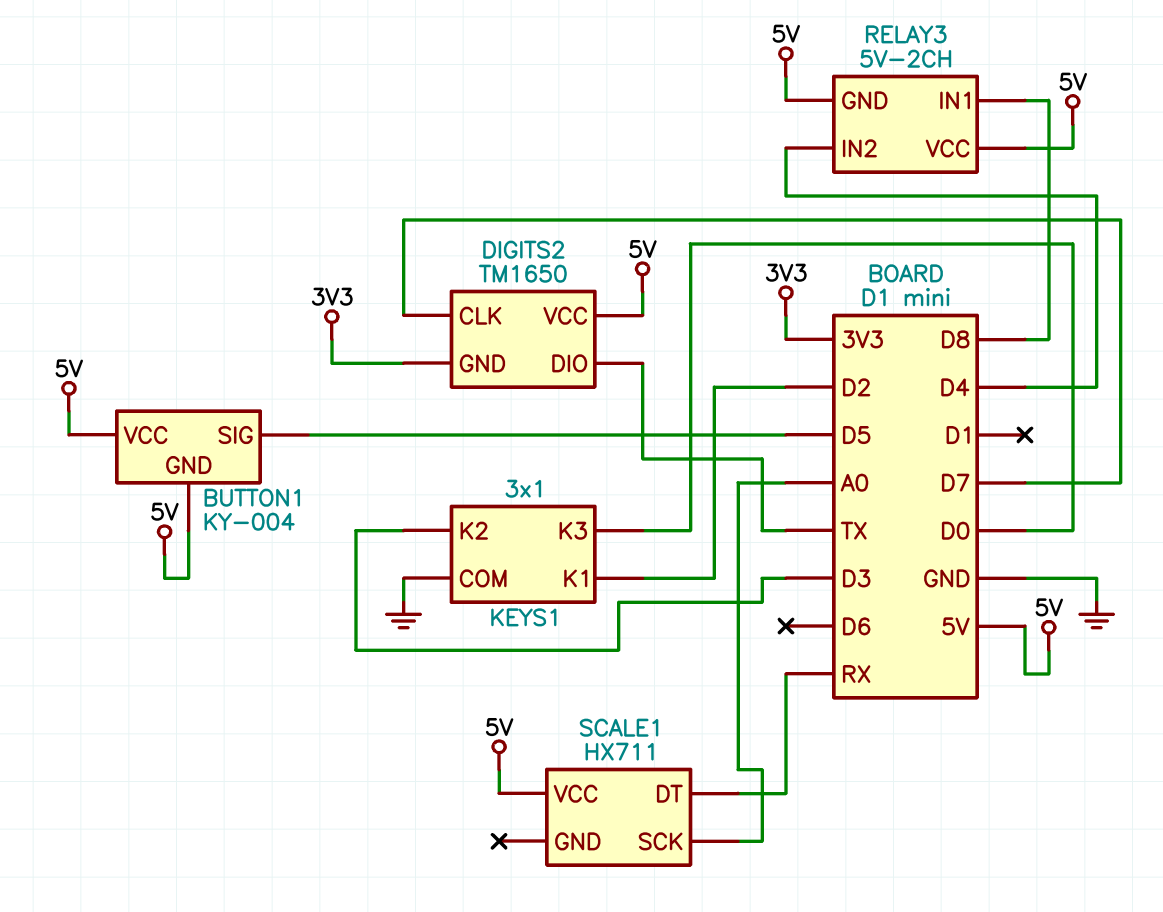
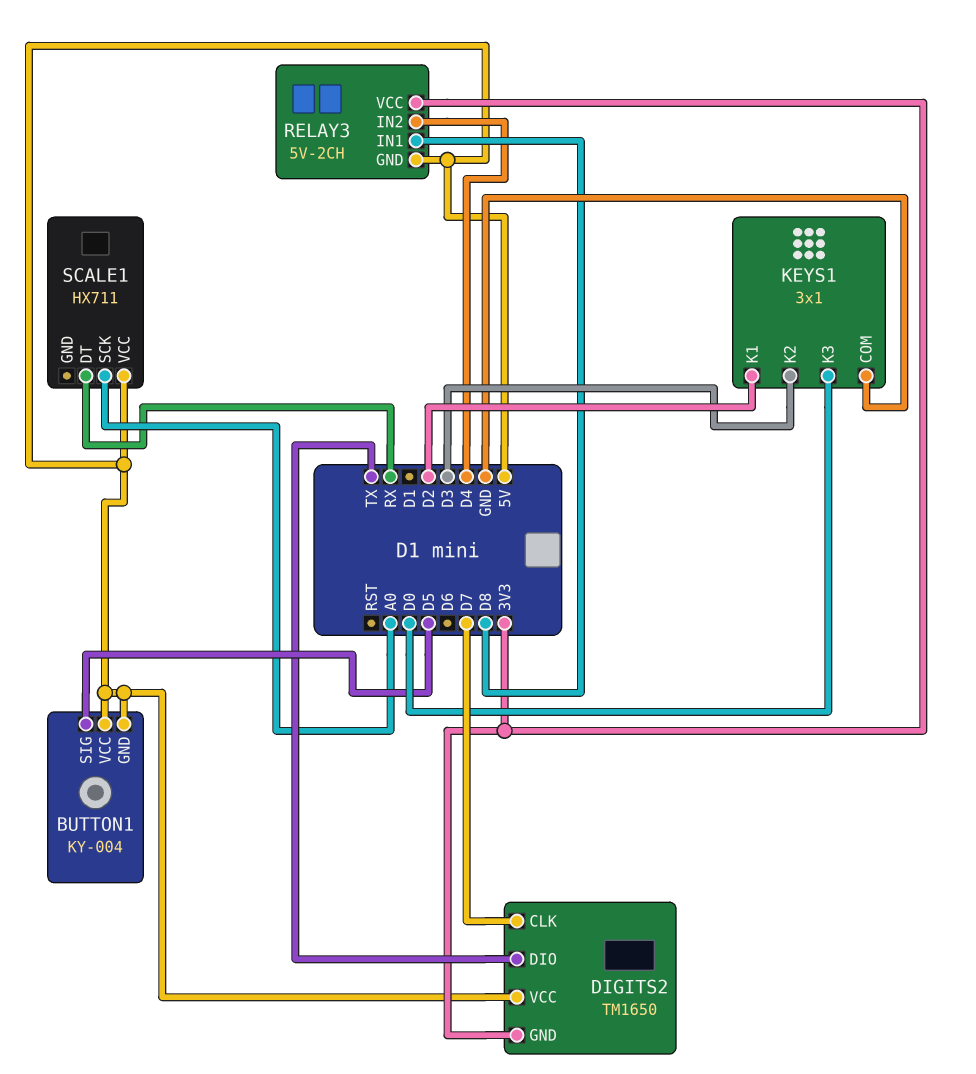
RELAY3 pin VCC: 5V -> 3V3

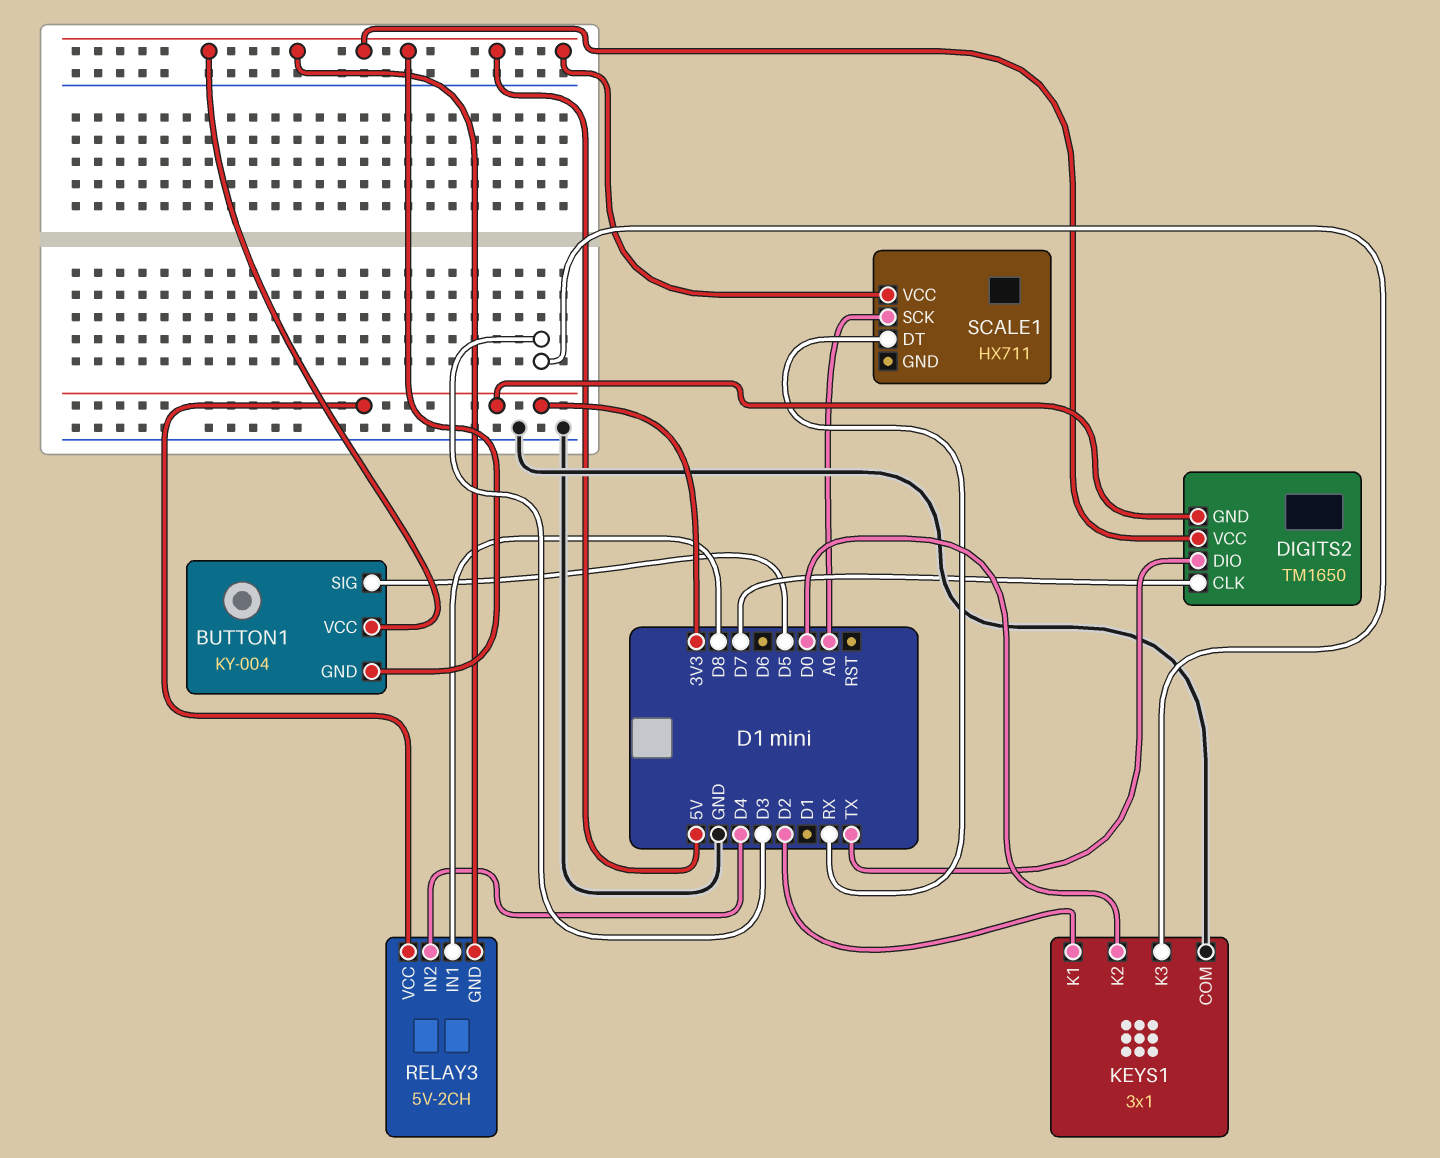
KEYS1 pin K2: D3 -> D0
KEYS1 pin K3: D0 -> D3

